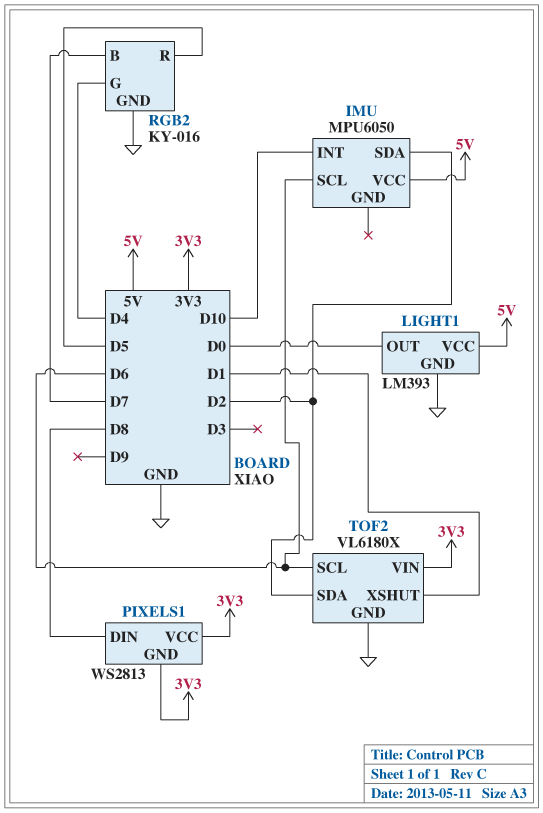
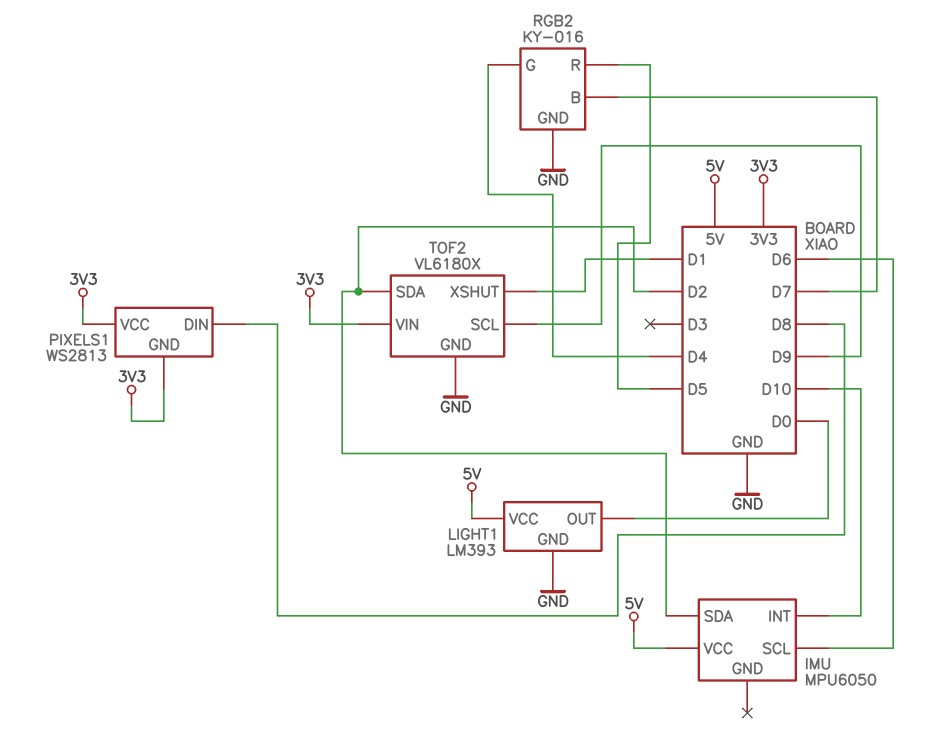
TOF2 pin SCL: D6 -> D9

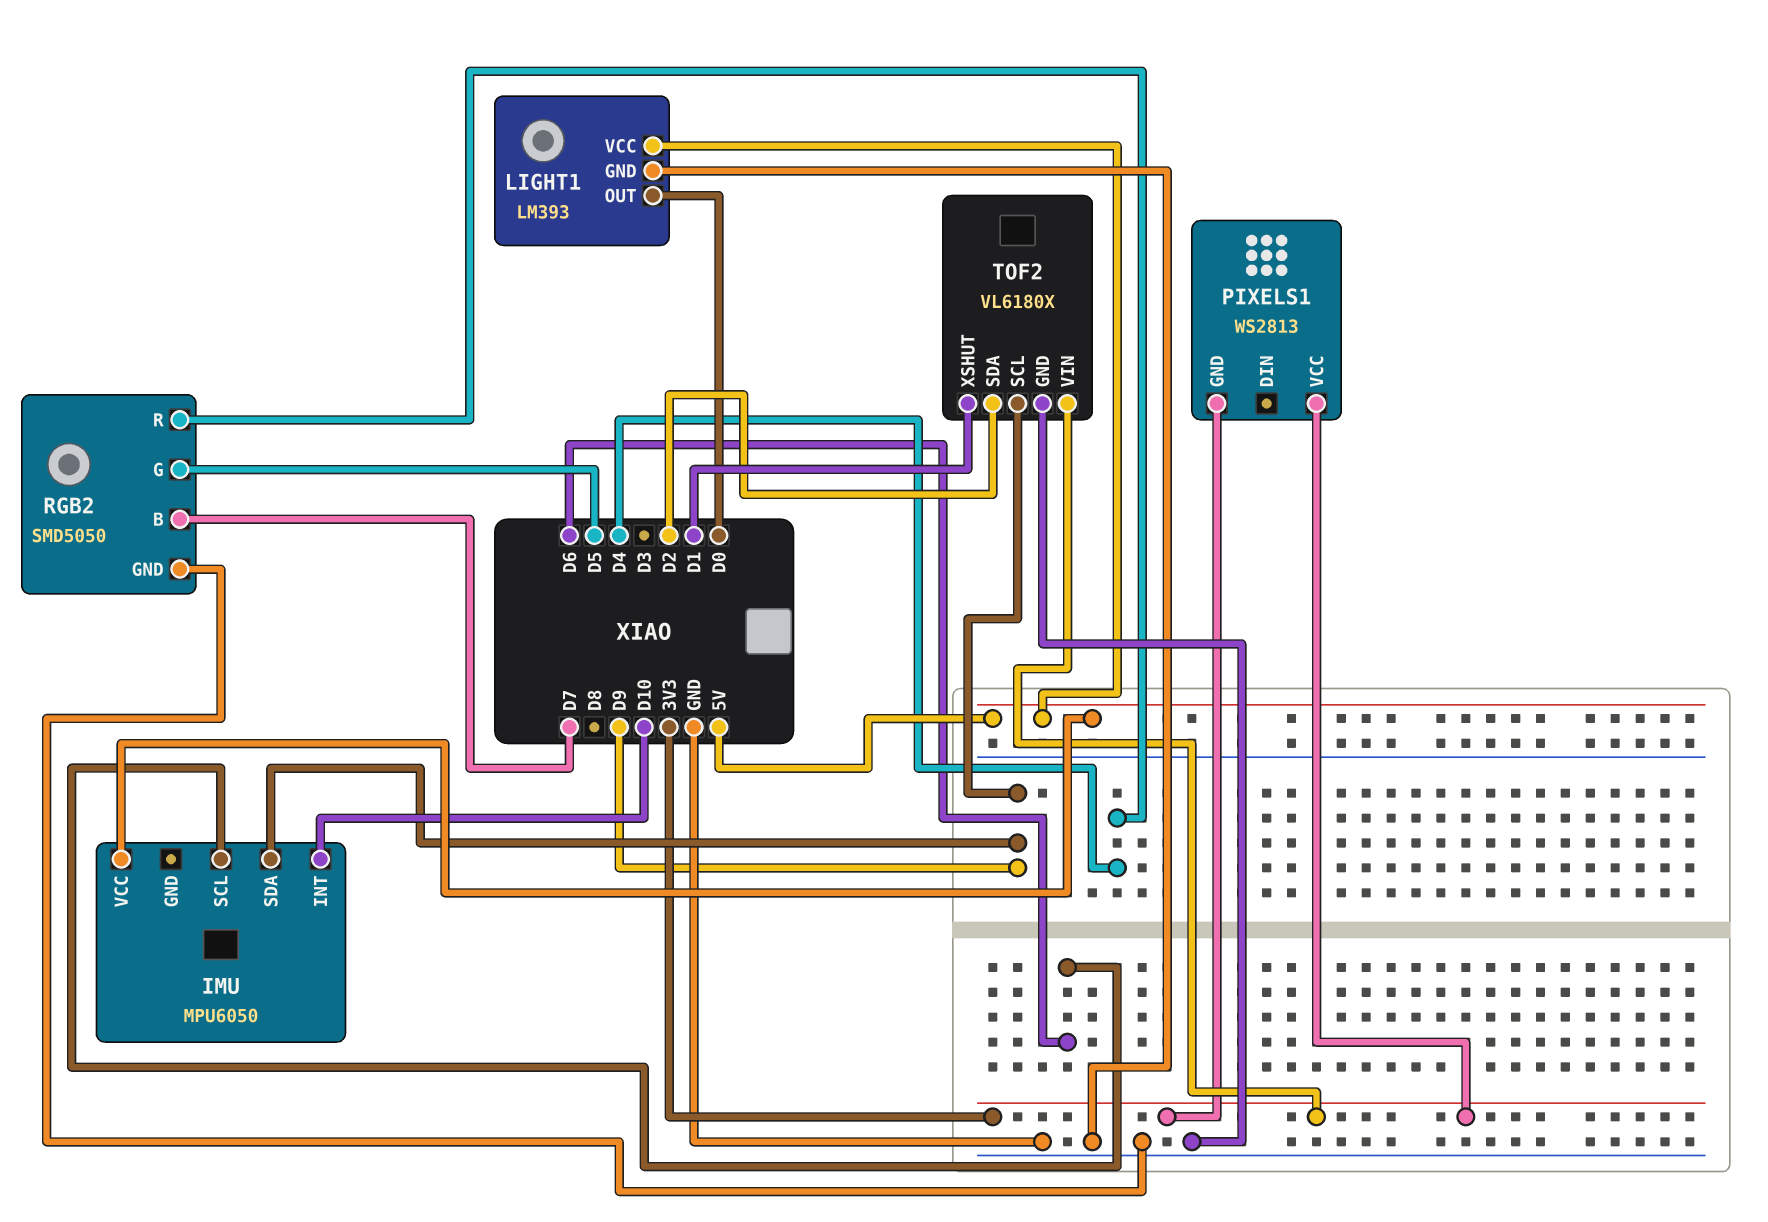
IMU pin SDA: D2 -> D9
PIXELS1 pin DIN: D8 -> none
RGB2: KY-016 -> SMD5050
RGB2 pin G: D4 -> D5
RGB2 pin R: D5 -> D4

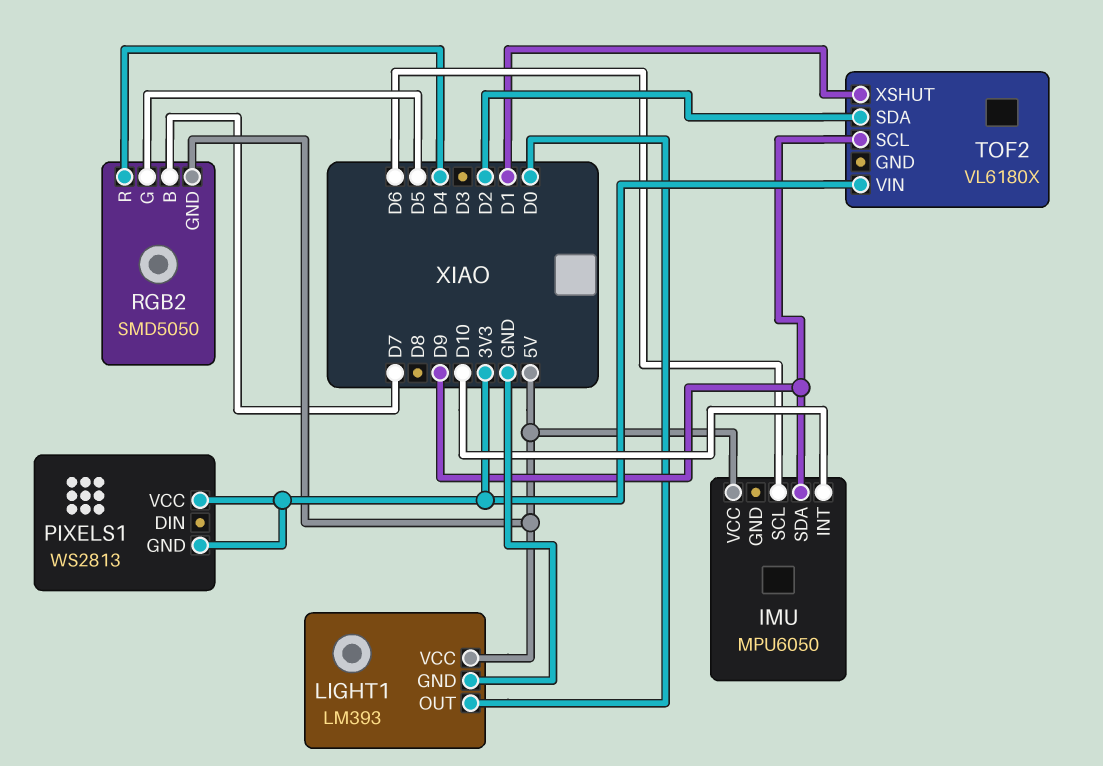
RGB2 pin GND: GND -> 5V
TOF2 pin GND: GND -> none

